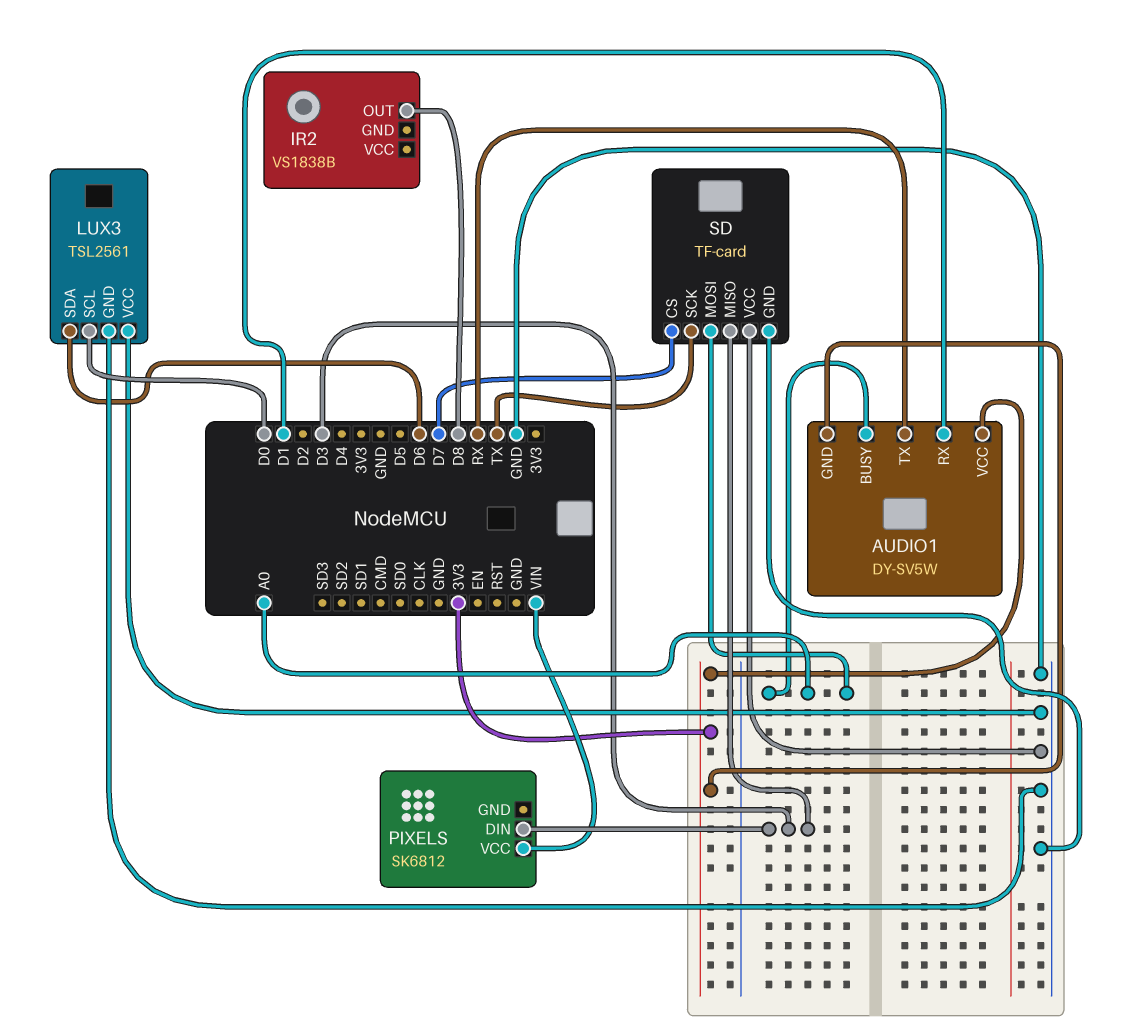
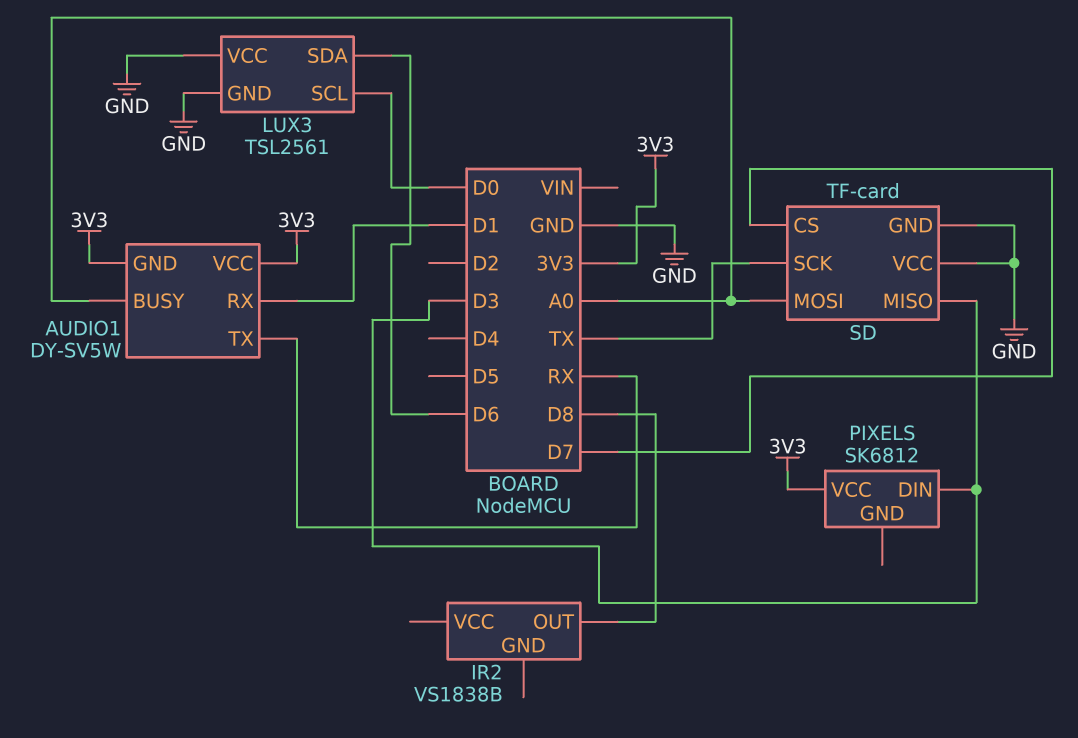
PIXELS pin VCC: VIN -> 3V3

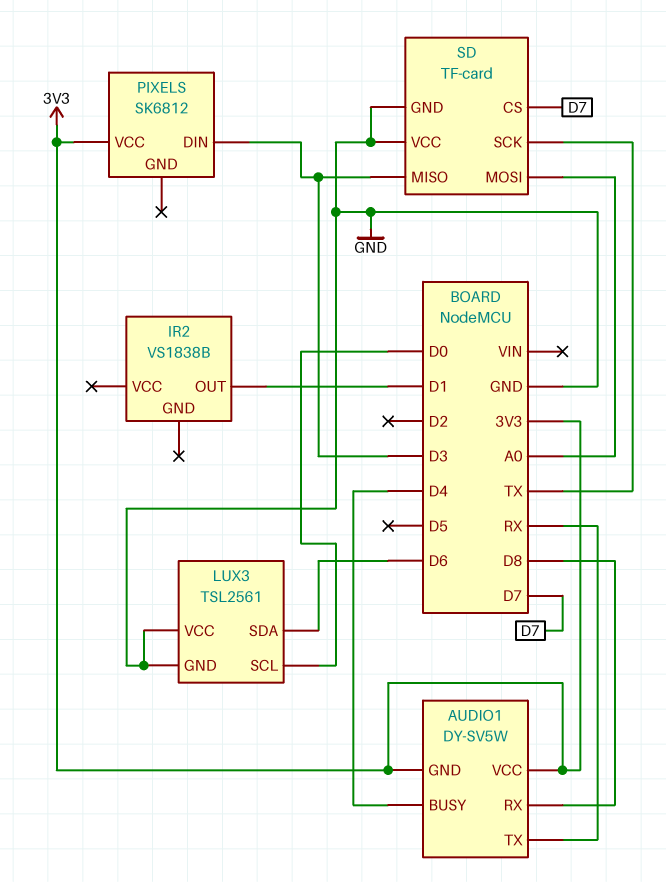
AUDIO1 pin BUSY: A0 -> D4
AUDIO1 pin RX: D1 -> D8
IR2 pin OUT: D8 -> D1

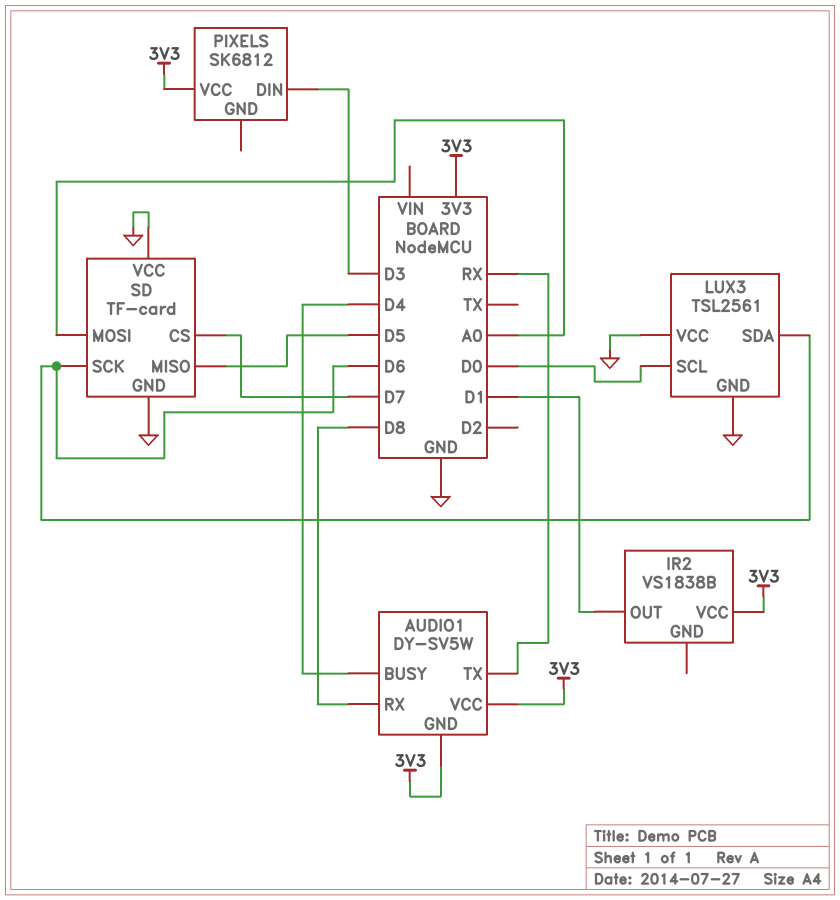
IR2 pin VCC: none -> 3V3
SD pin MISO: D3 -> D5
SD pin SCK: TX -> D6

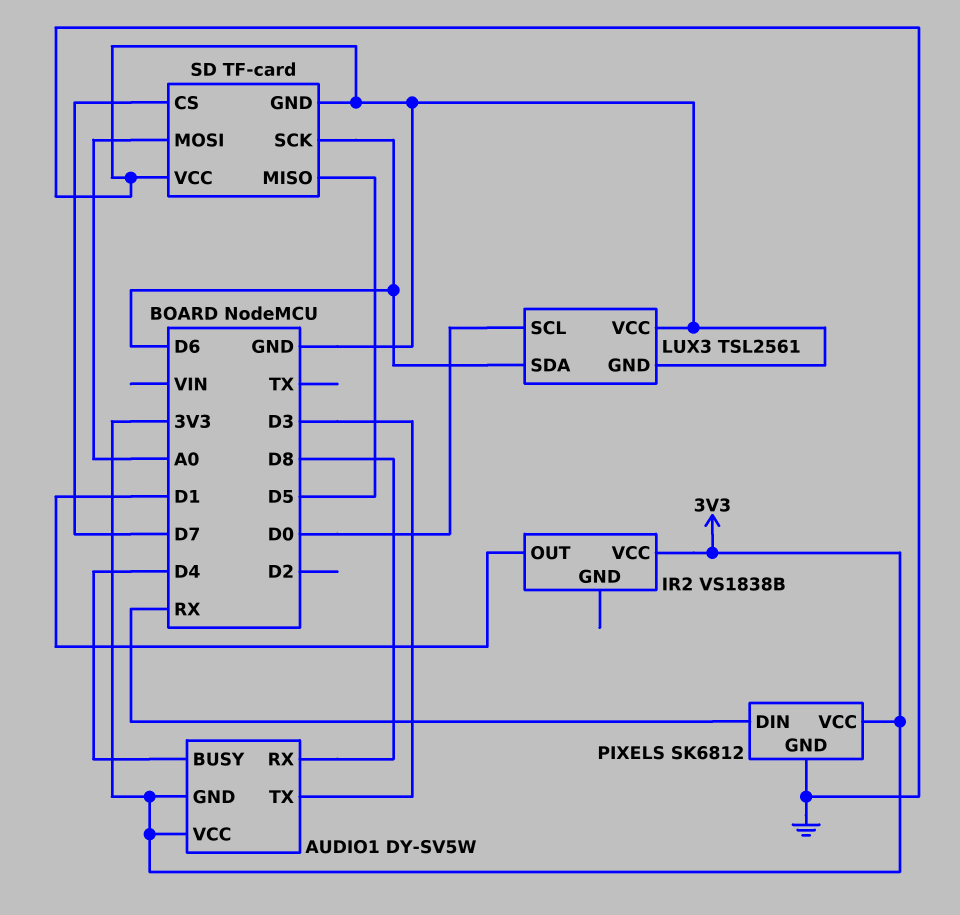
AUDIO1 pin TX: RX -> D3
PIXELS pin DIN: D3 -> RX
PIXELS pin GND: none -> GND

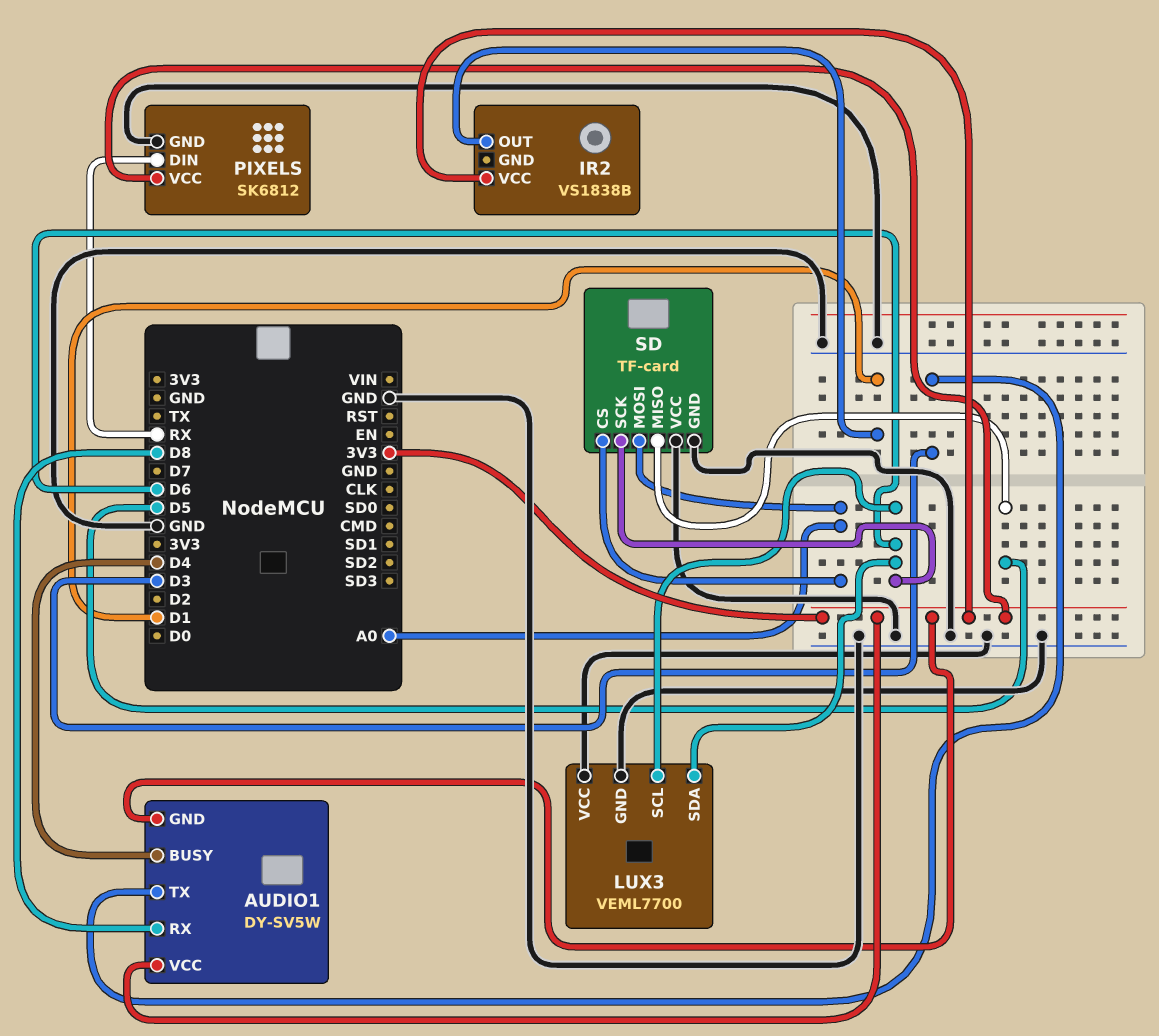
LUX3: TSL2561 -> VEML7700
LUX3 pin SCL: D0 -> D6
SD pin CS: D7 -> A0

